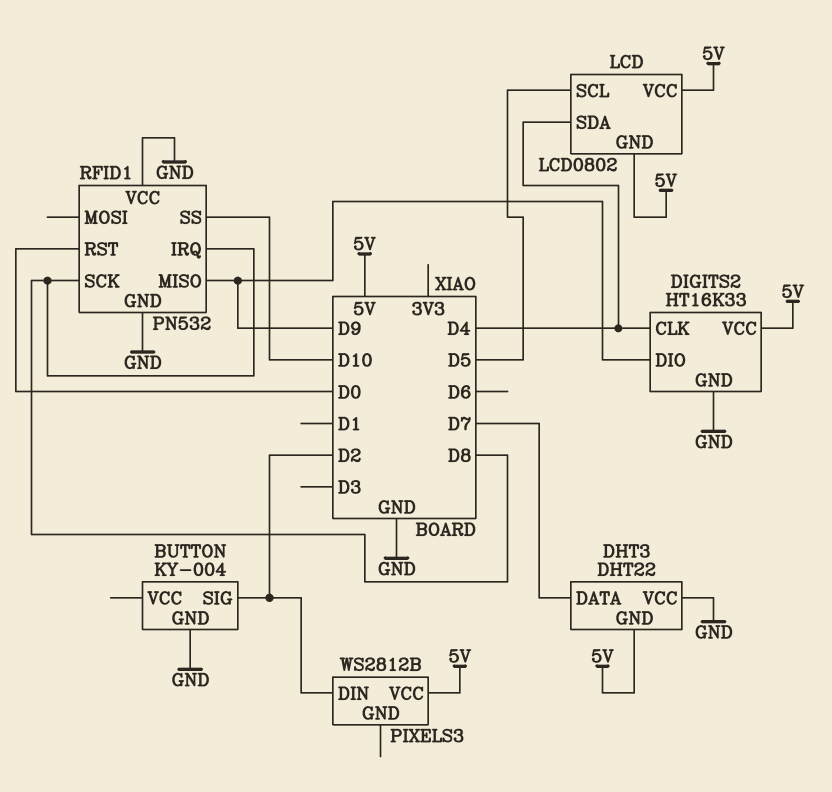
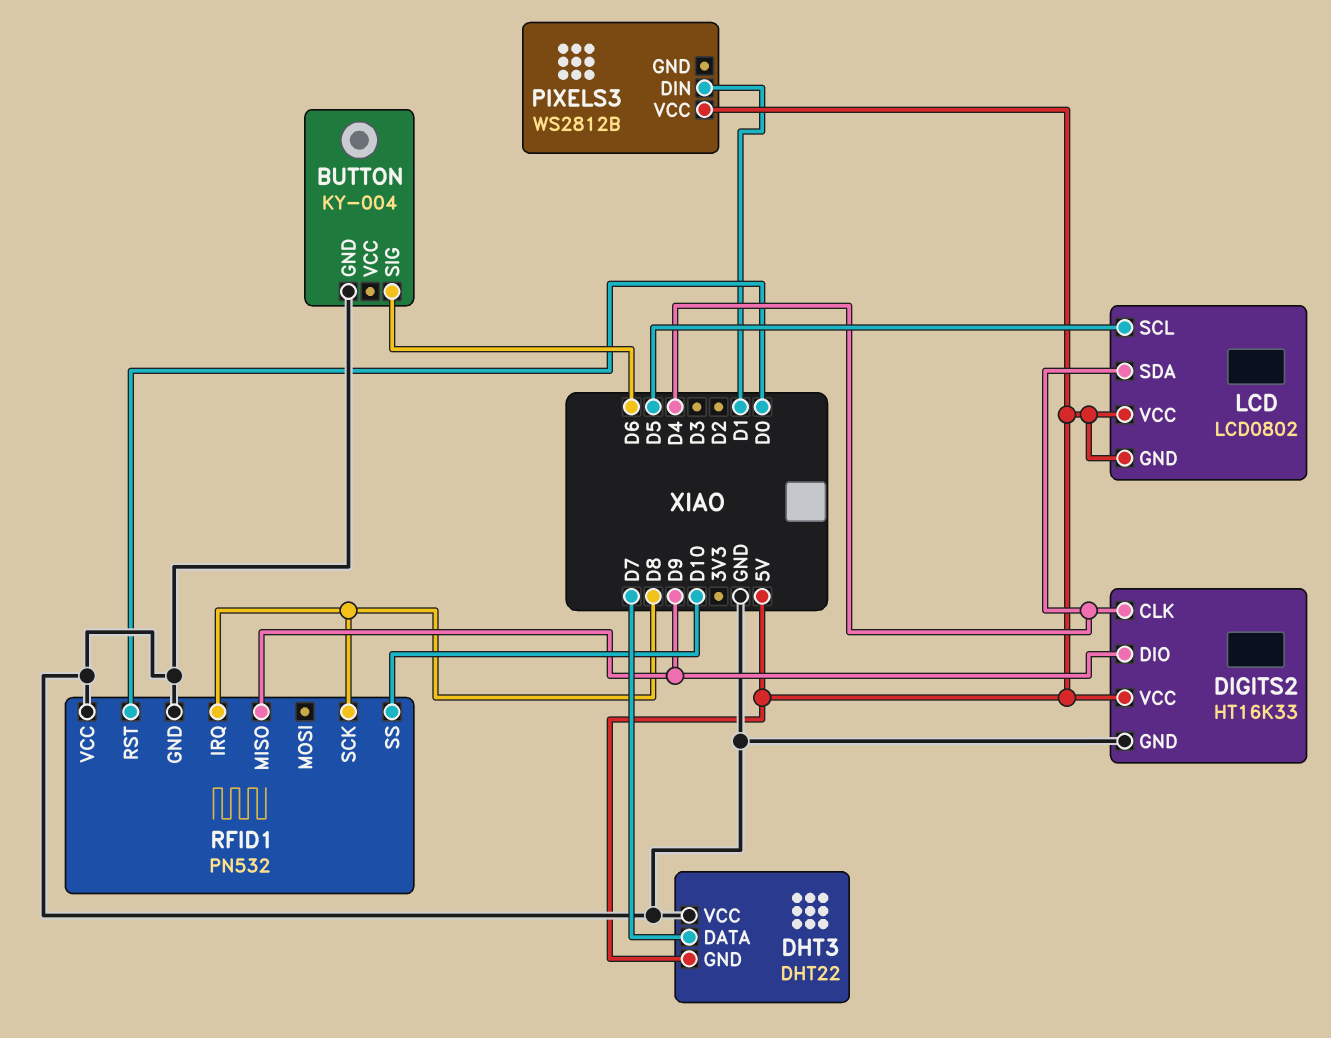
BUTTON pin SIG: D2 -> D6
PIXELS3 pin DIN: D2 -> D1

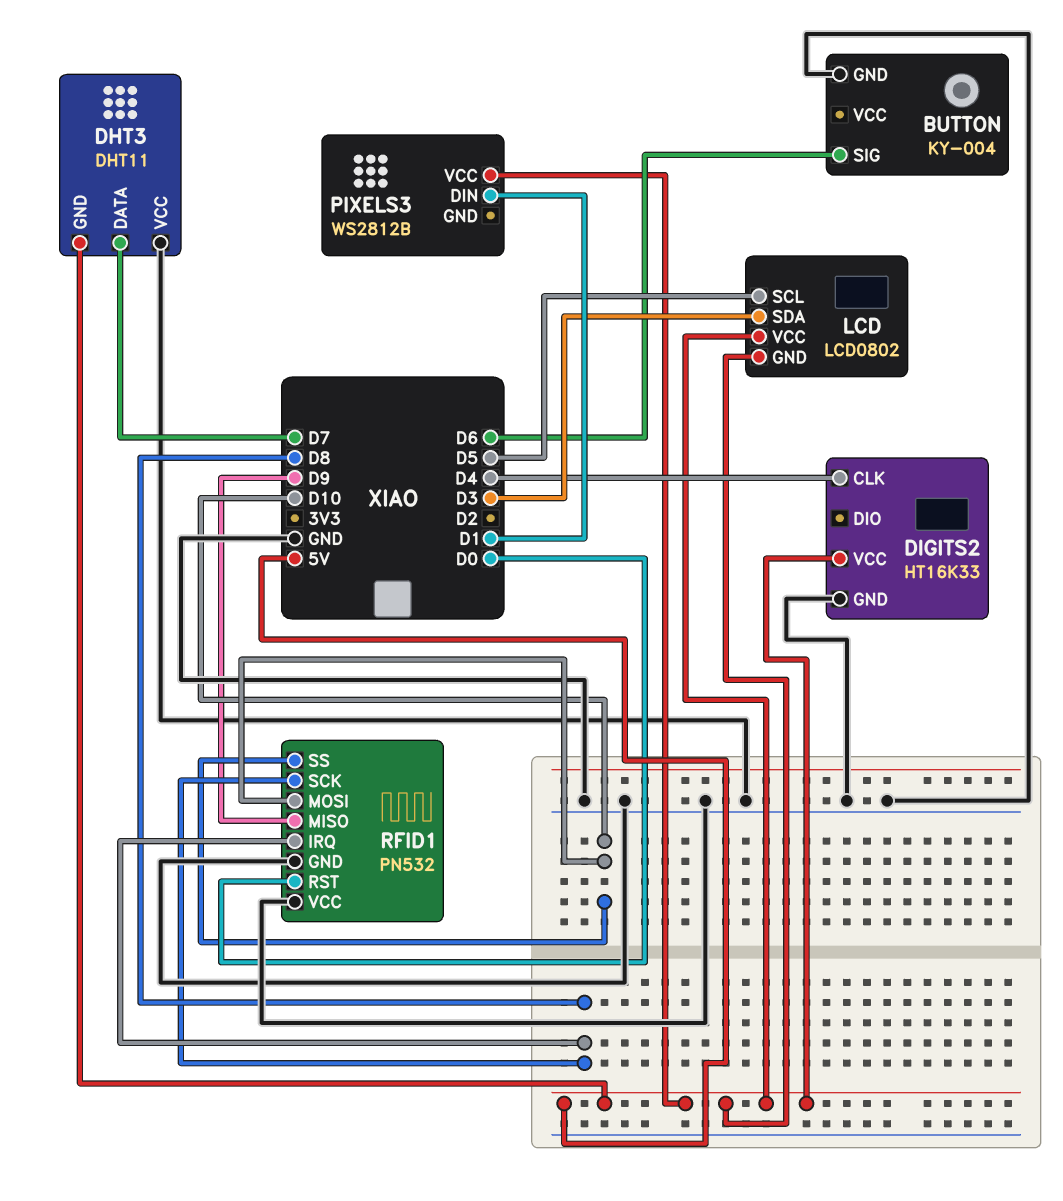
DHT3: DHT22 -> DHT11
DIGITS2 pin DIO: D9 -> none
LCD pin SDA: D4 -> D3
RFID1 pin MOSI: none -> D10

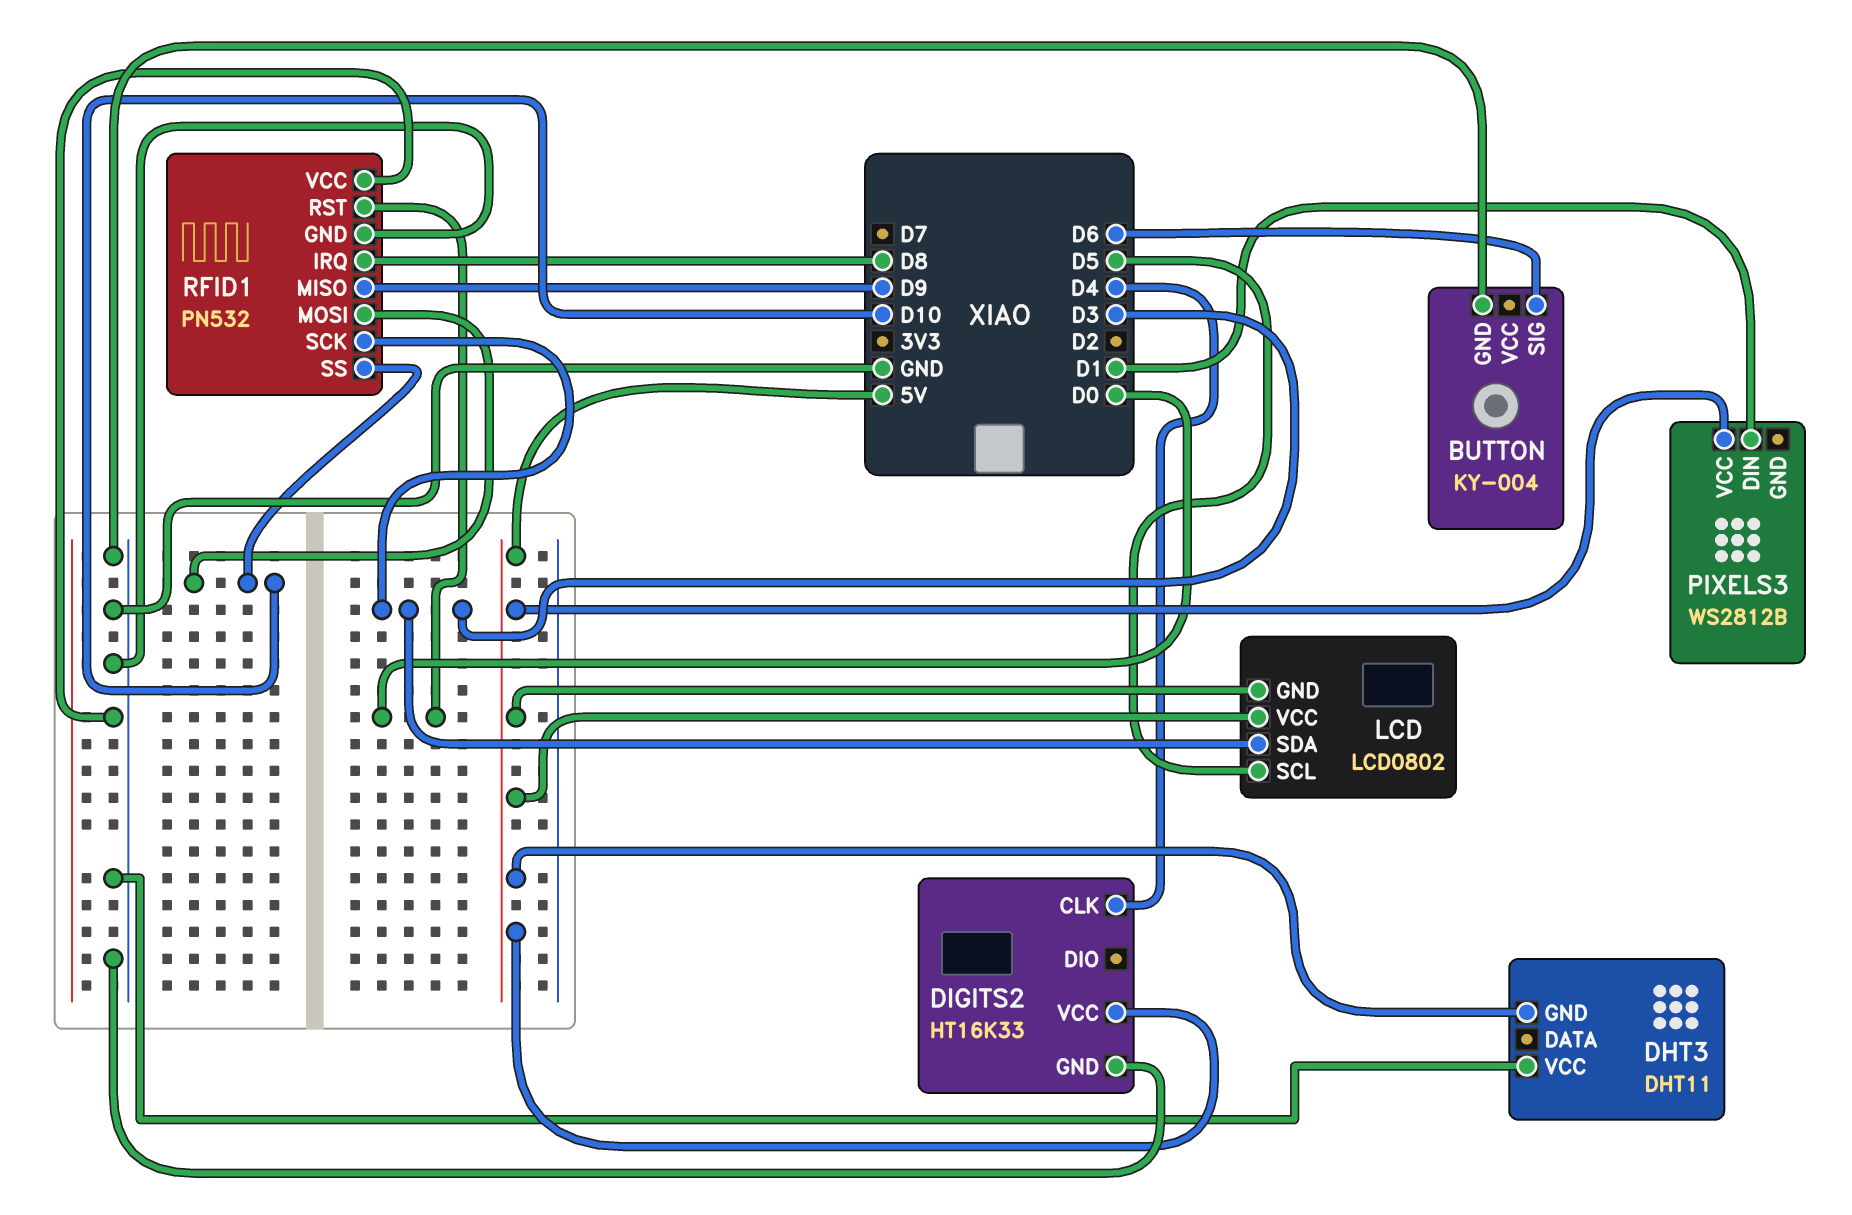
DHT3 pin DATA: D7 -> none
RFID1 pin SCK: D8 -> D3

